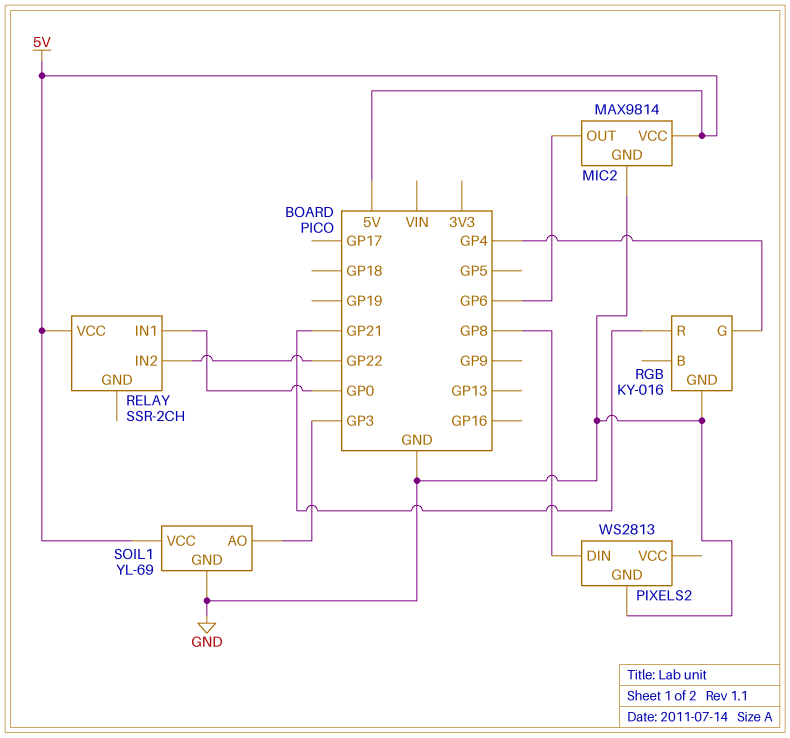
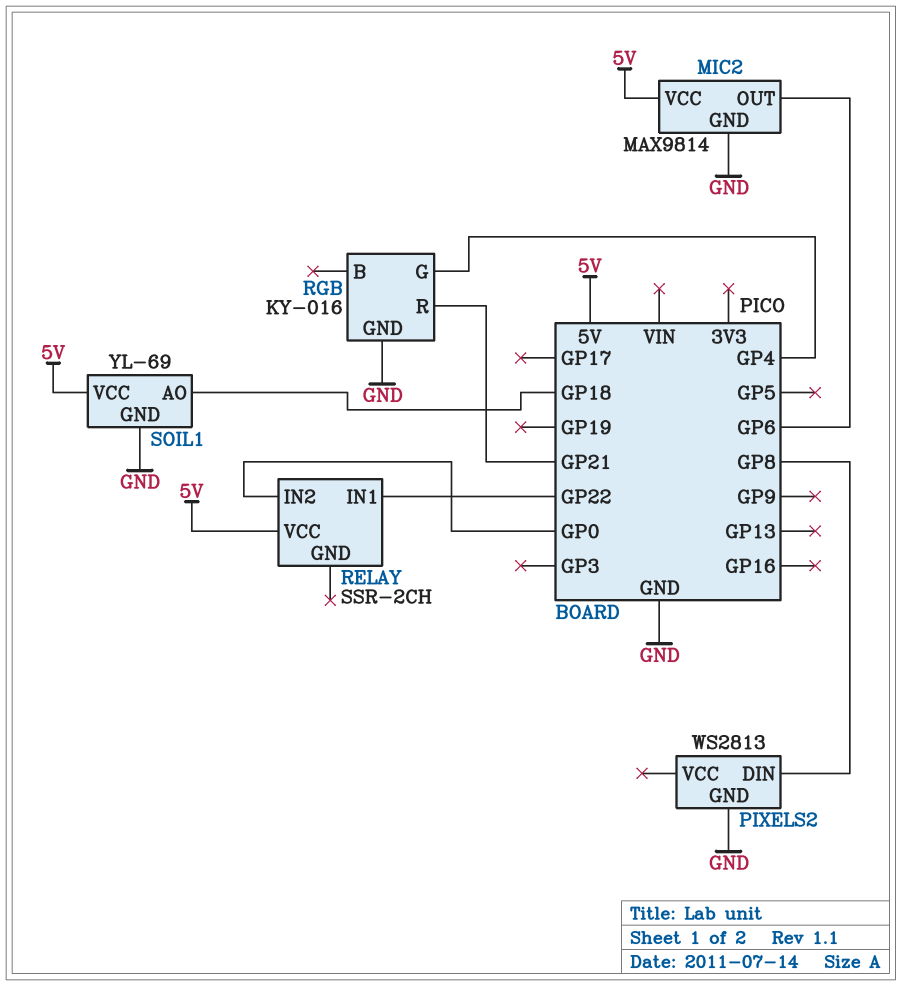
RELAY pin IN1: GP0 -> GP22
RELAY pin IN2: GP22 -> GP0
SOIL1 pin AO: GP3 -> GP18

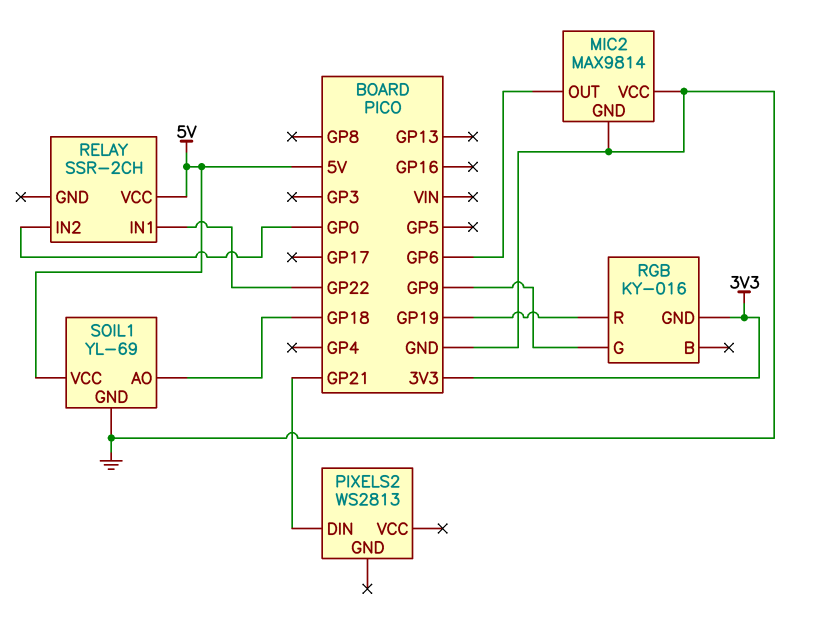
MIC2 pin VCC: 5V -> GND
PIXELS2 pin DIN: GP8 -> GP21
PIXELS2 pin GND: GND -> none
RGB pin G: GP4 -> GP9
RGB pin GND: GND -> 3V3
RGB pin R: GP21 -> GP19

